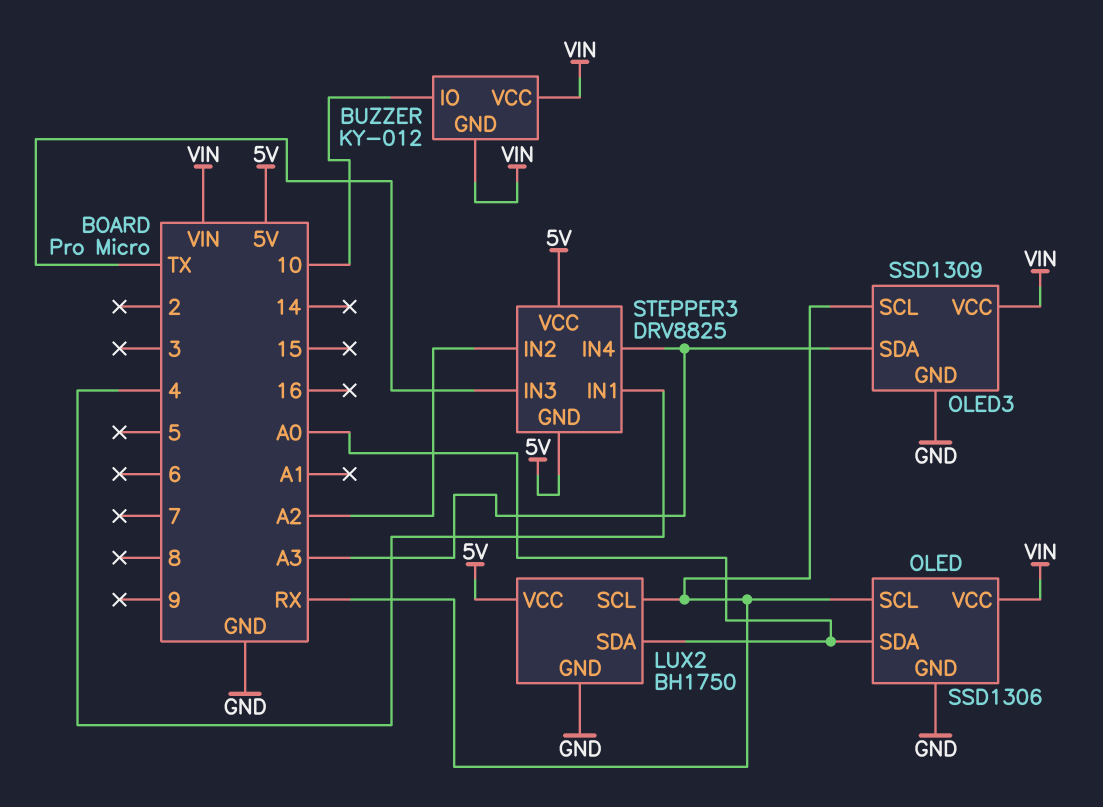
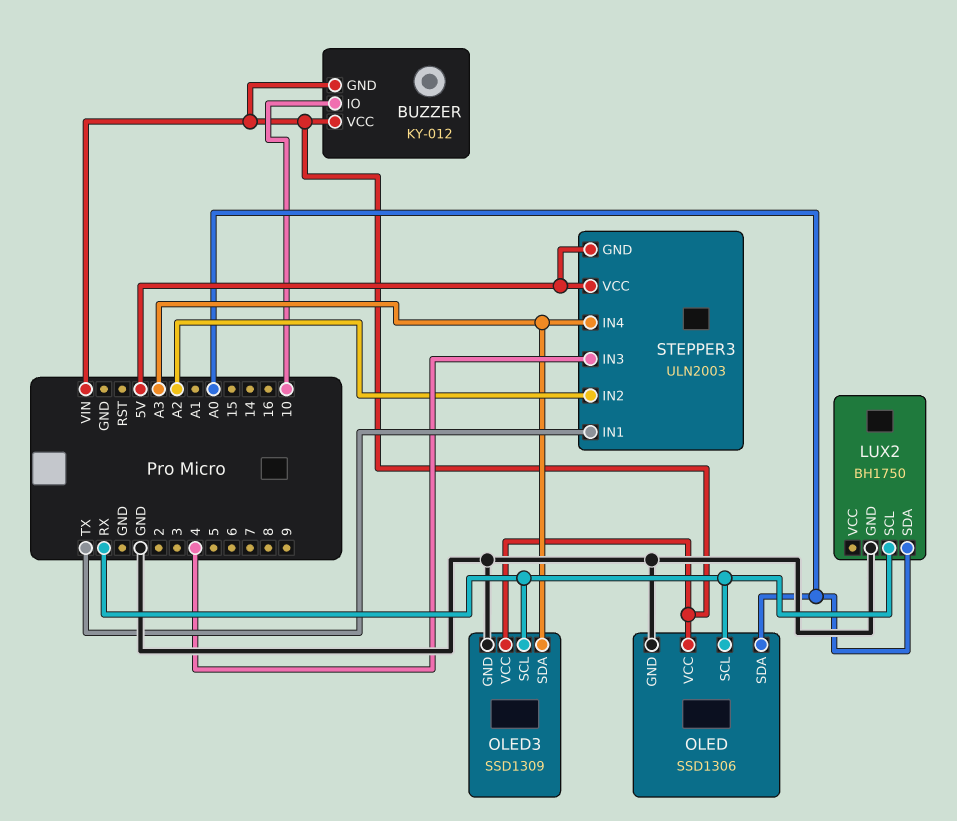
LUX2 pin VCC: 5V -> none
STEPPER3: DRV8825 -> ULN2003
STEPPER3 pin IN1: 4 -> TX
STEPPER3 pin IN3: TX -> 4

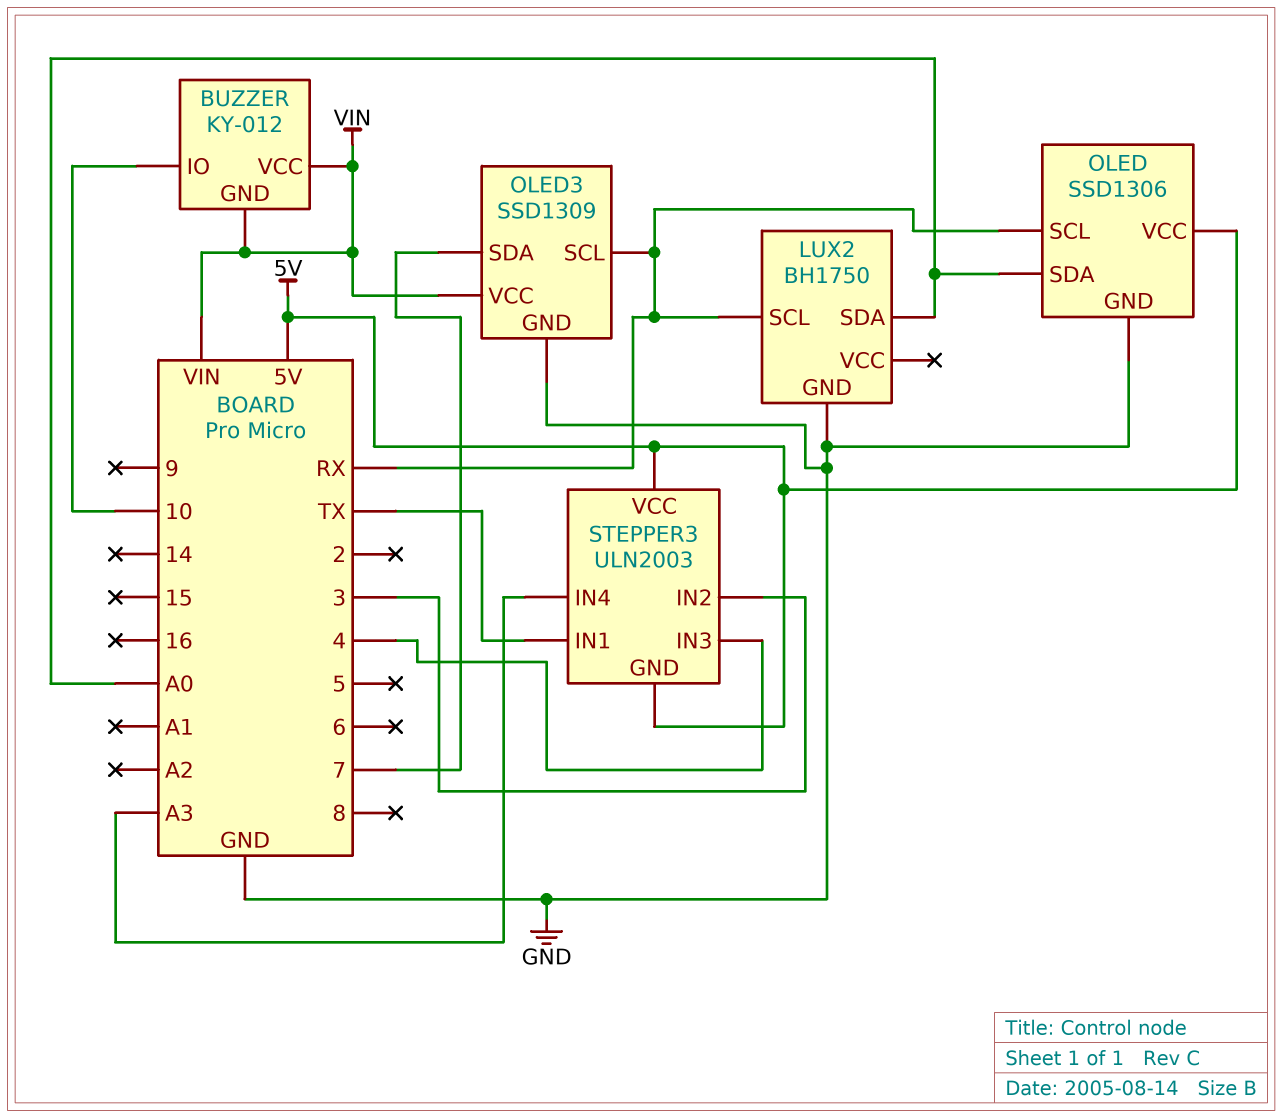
OLED pin VCC: VIN -> 5V
OLED3 pin SDA: A3 -> 7
STEPPER3 pin IN2: A2 -> 3

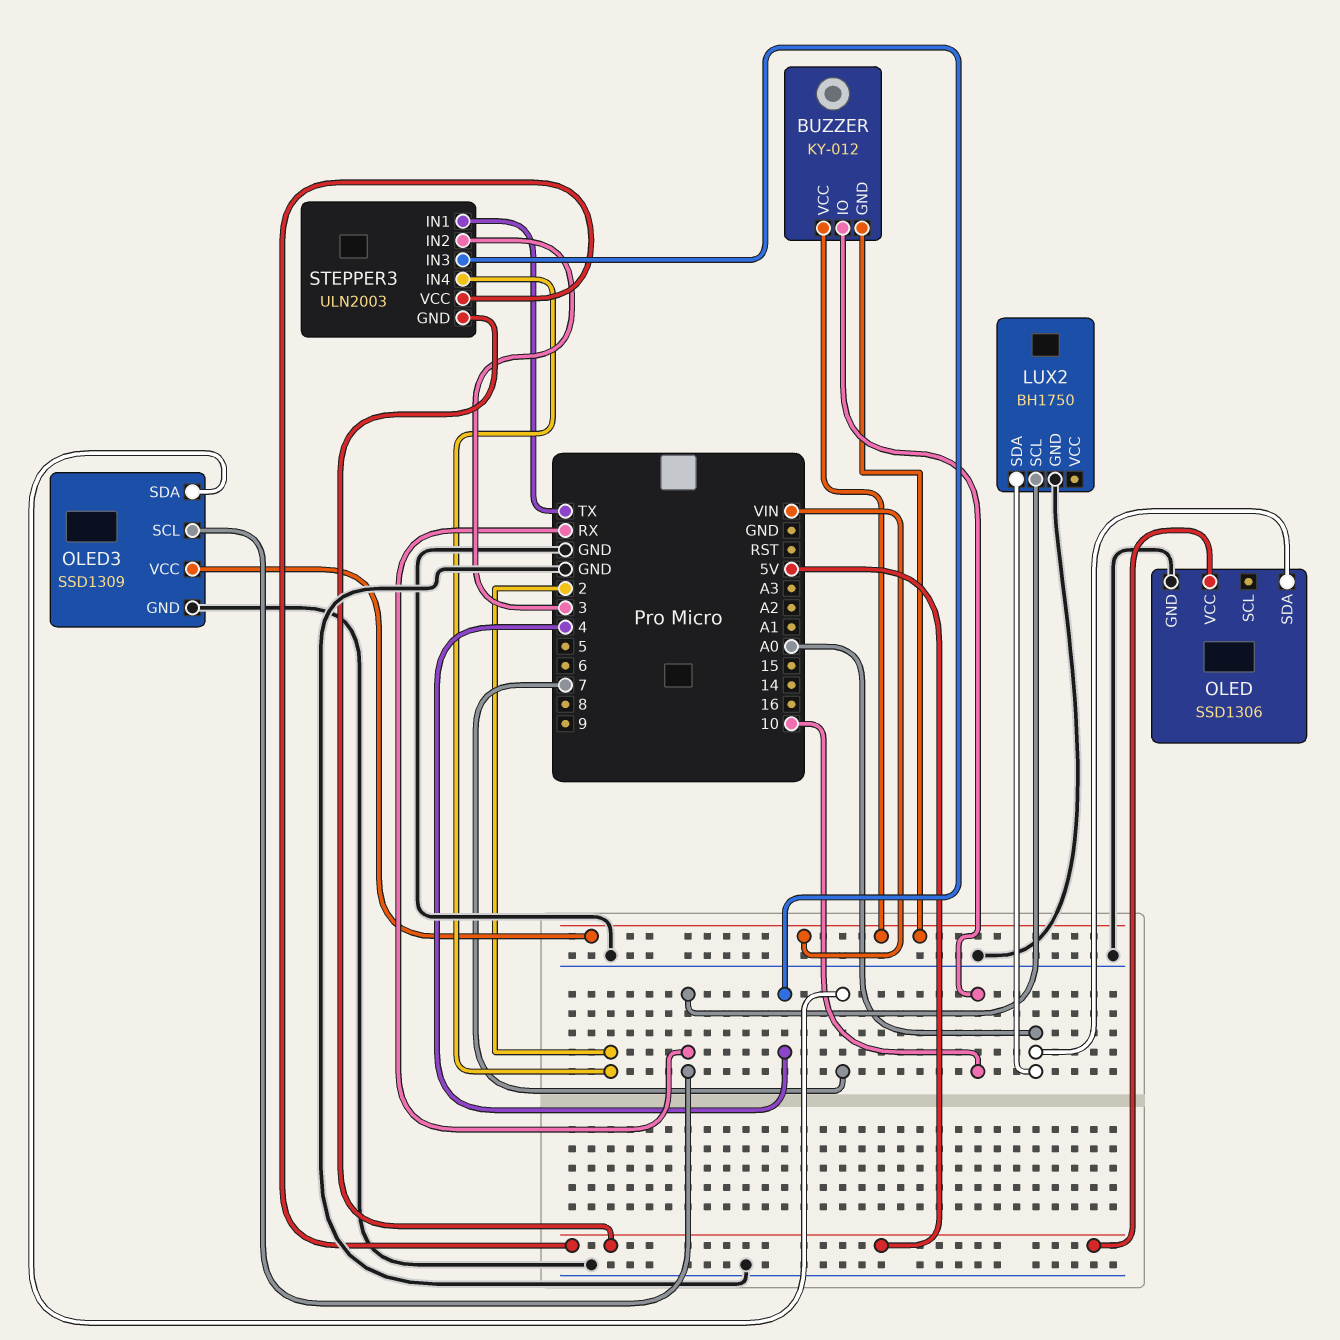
OLED pin SCL: RX -> none
STEPPER3 pin IN4: A3 -> 2

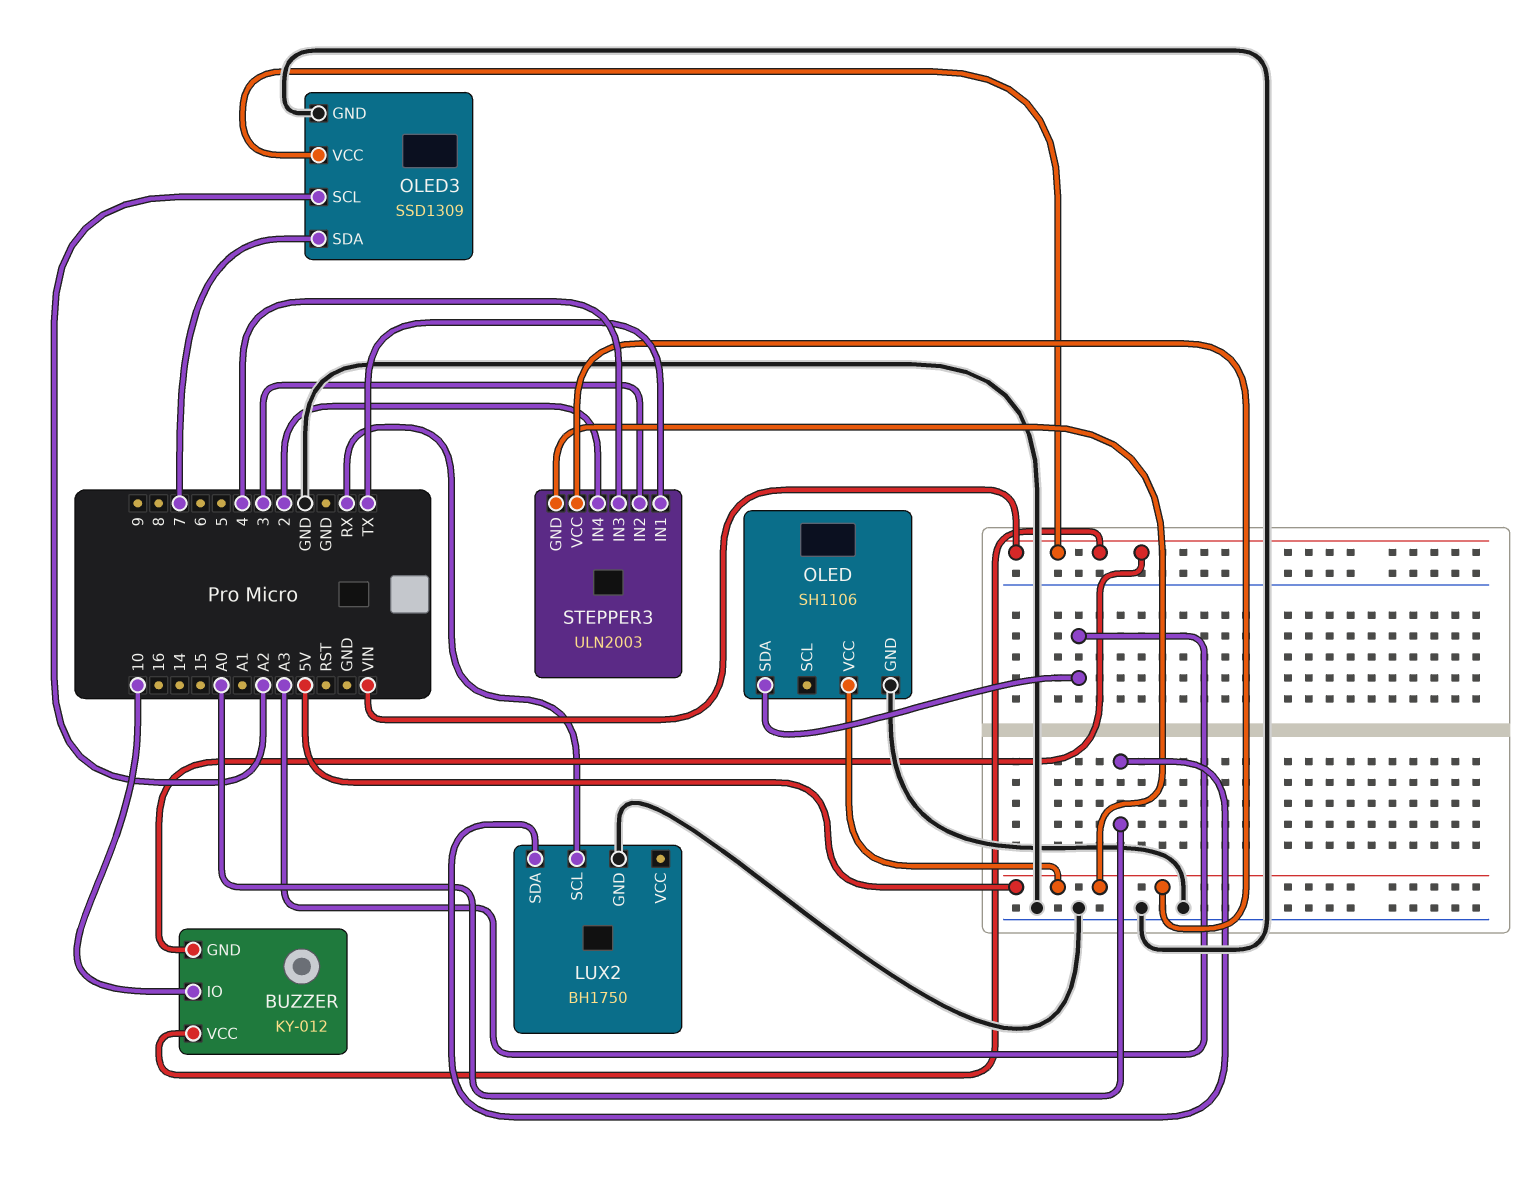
OLED: SSD1306 -> SH1106
OLED pin SDA: A0 -> A3
OLED3 pin SCL: RX -> A2

